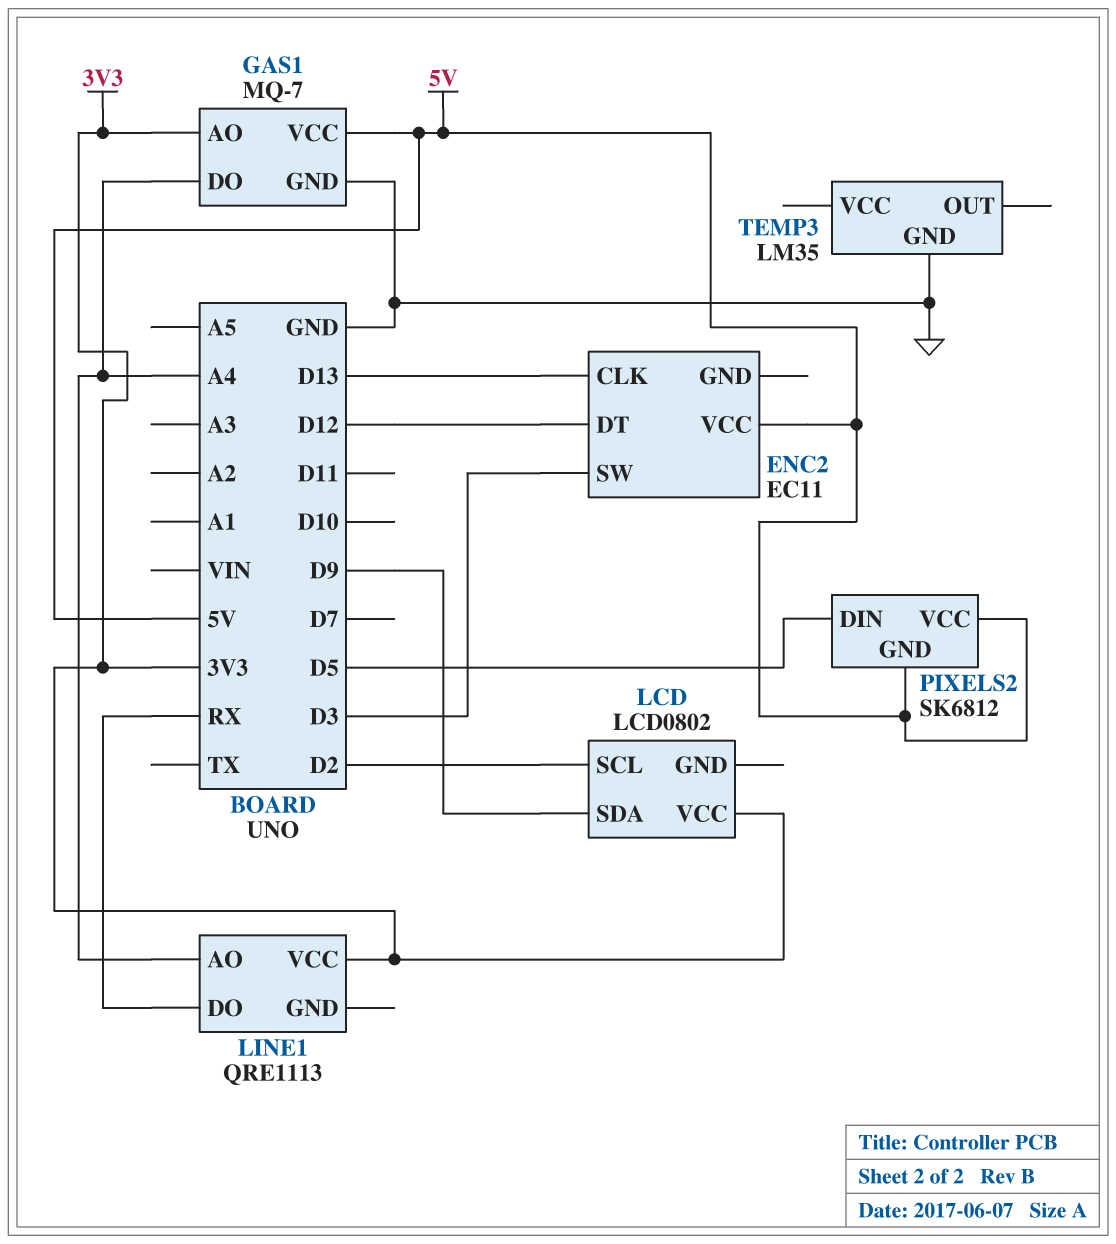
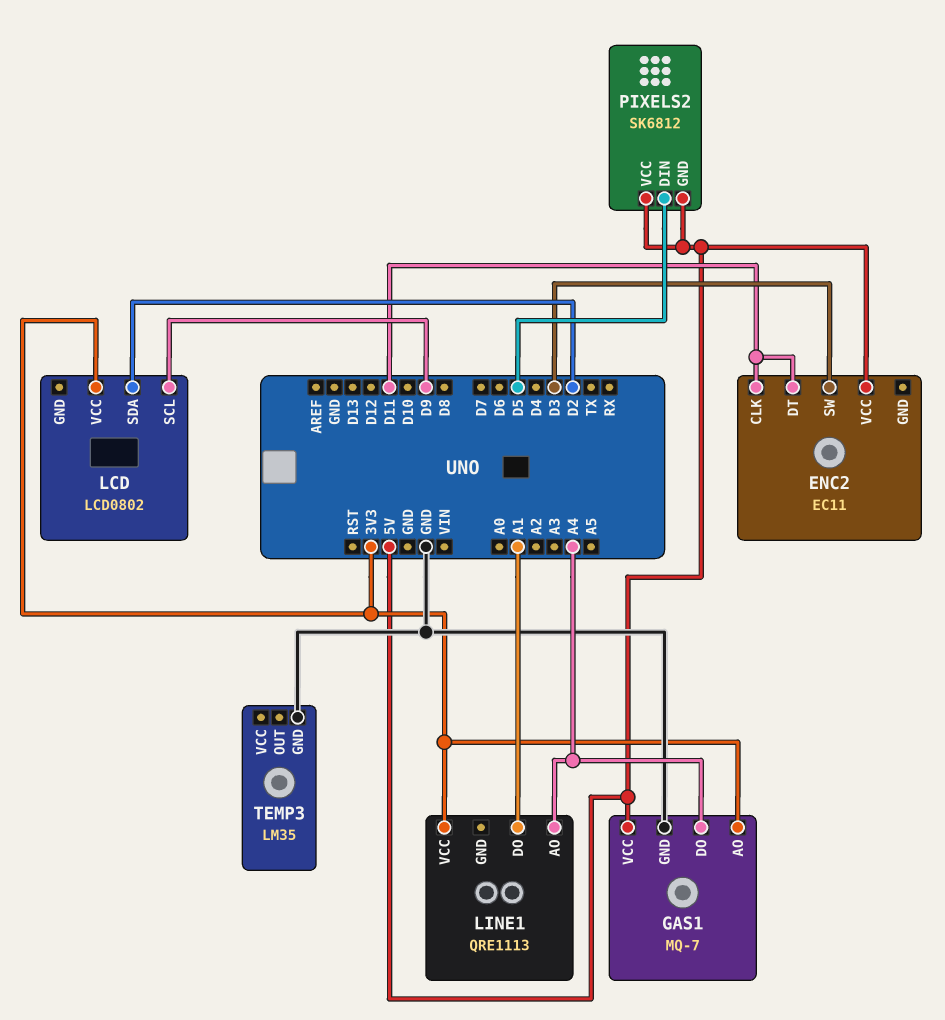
ENC2 pin CLK: D13 -> D11
ENC2 pin DT: D12 -> D11
LCD pin SCL: D2 -> D9
LCD pin SDA: D9 -> D2
LINE1 pin DO: RX -> A1

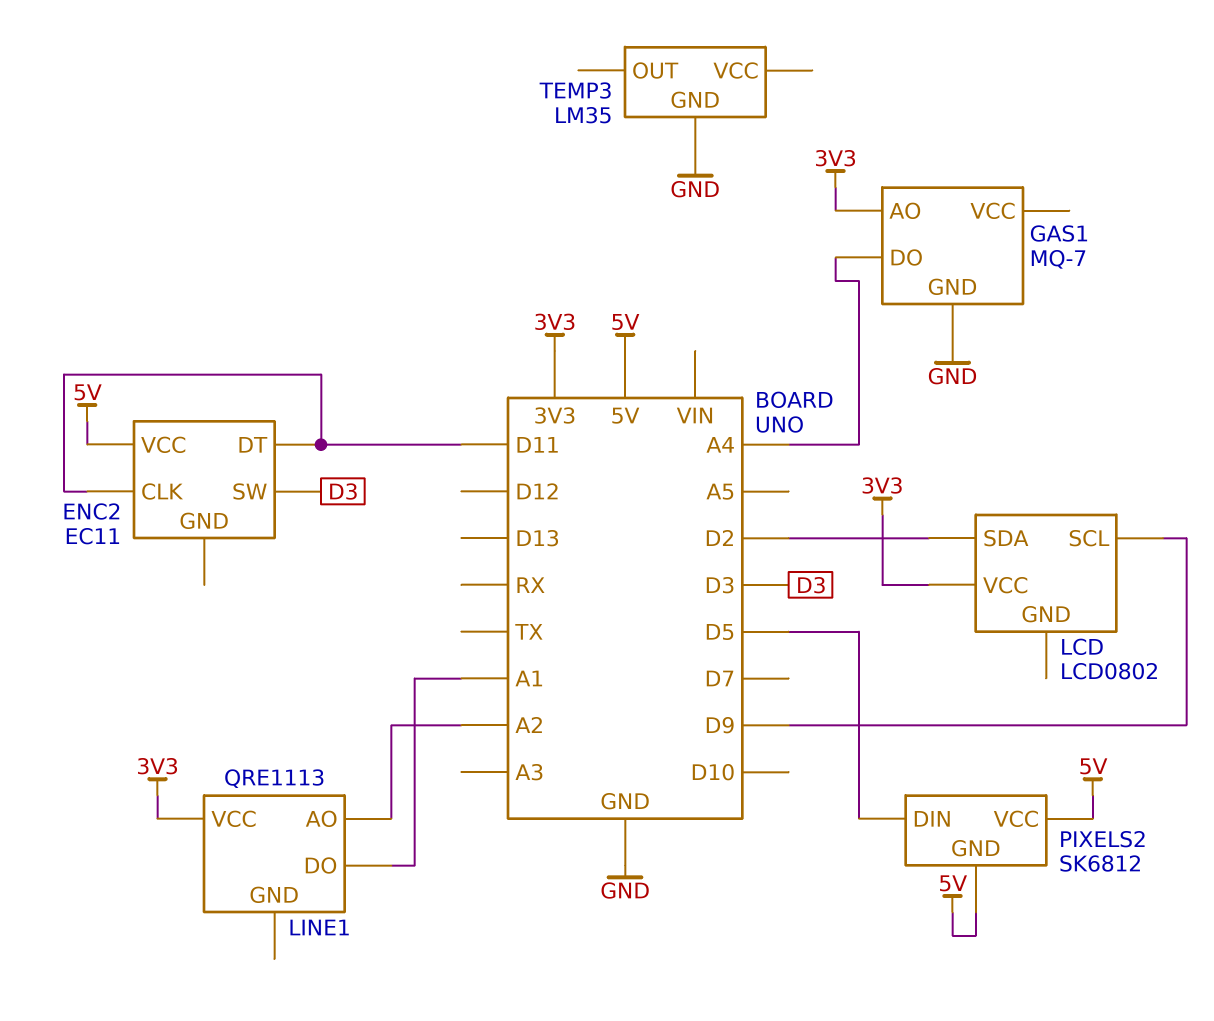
GAS1 pin VCC: 5V -> none
LINE1 pin AO: A4 -> A2

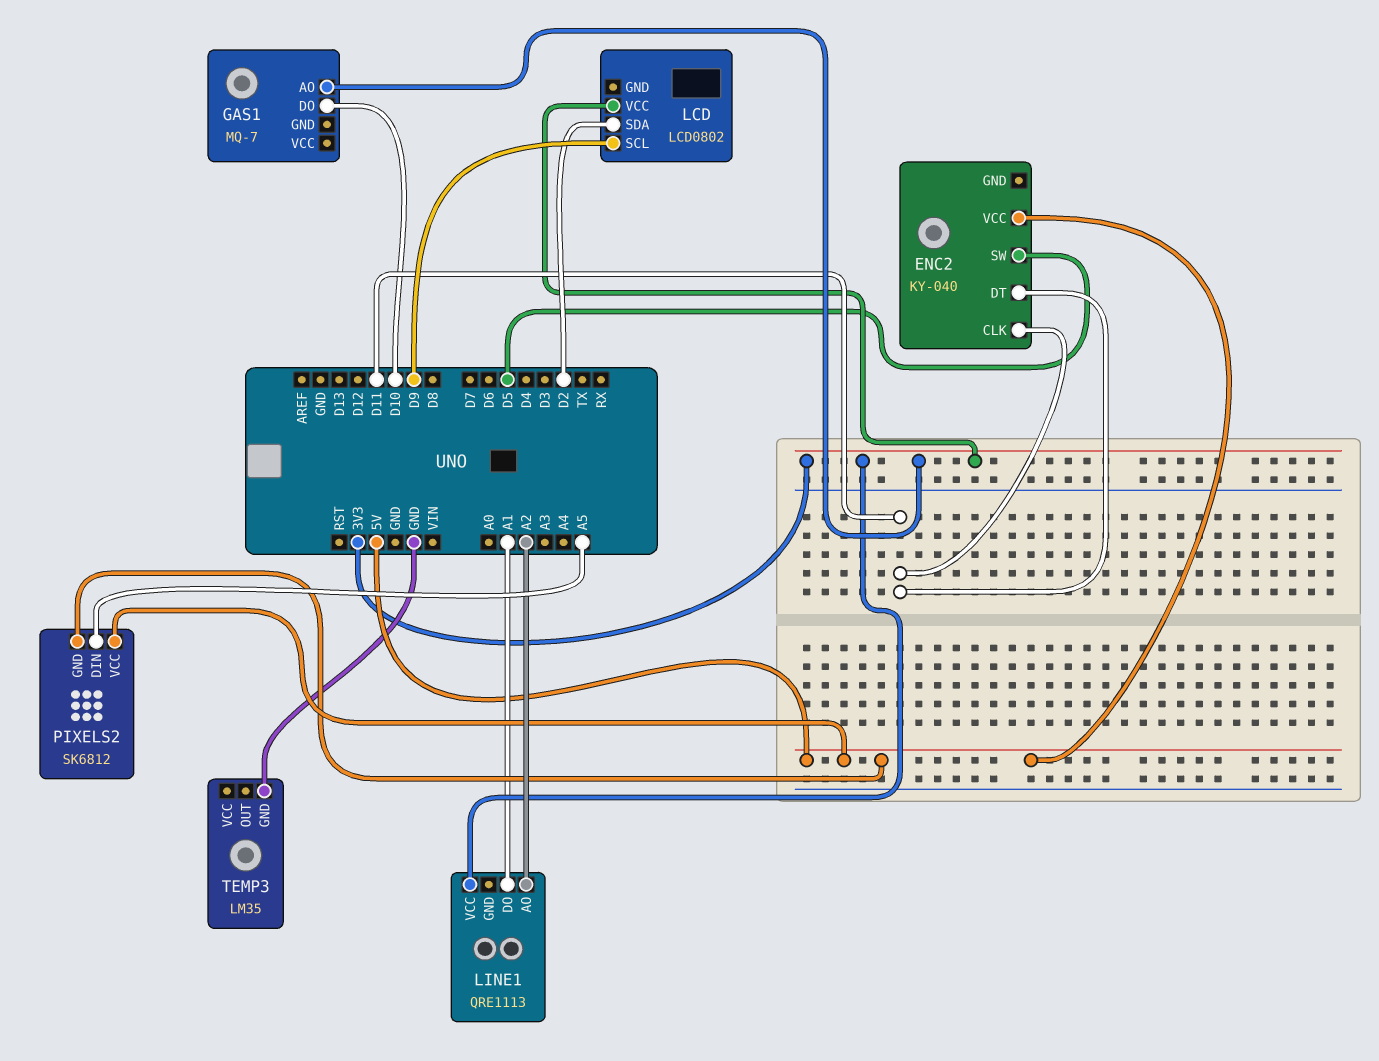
ENC2: EC11 -> KY-040
ENC2 pin SW: D3 -> D5
GAS1 pin DO: A4 -> D10
GAS1 pin GND: GND -> none
PIXELS2 pin DIN: D5 -> A5

